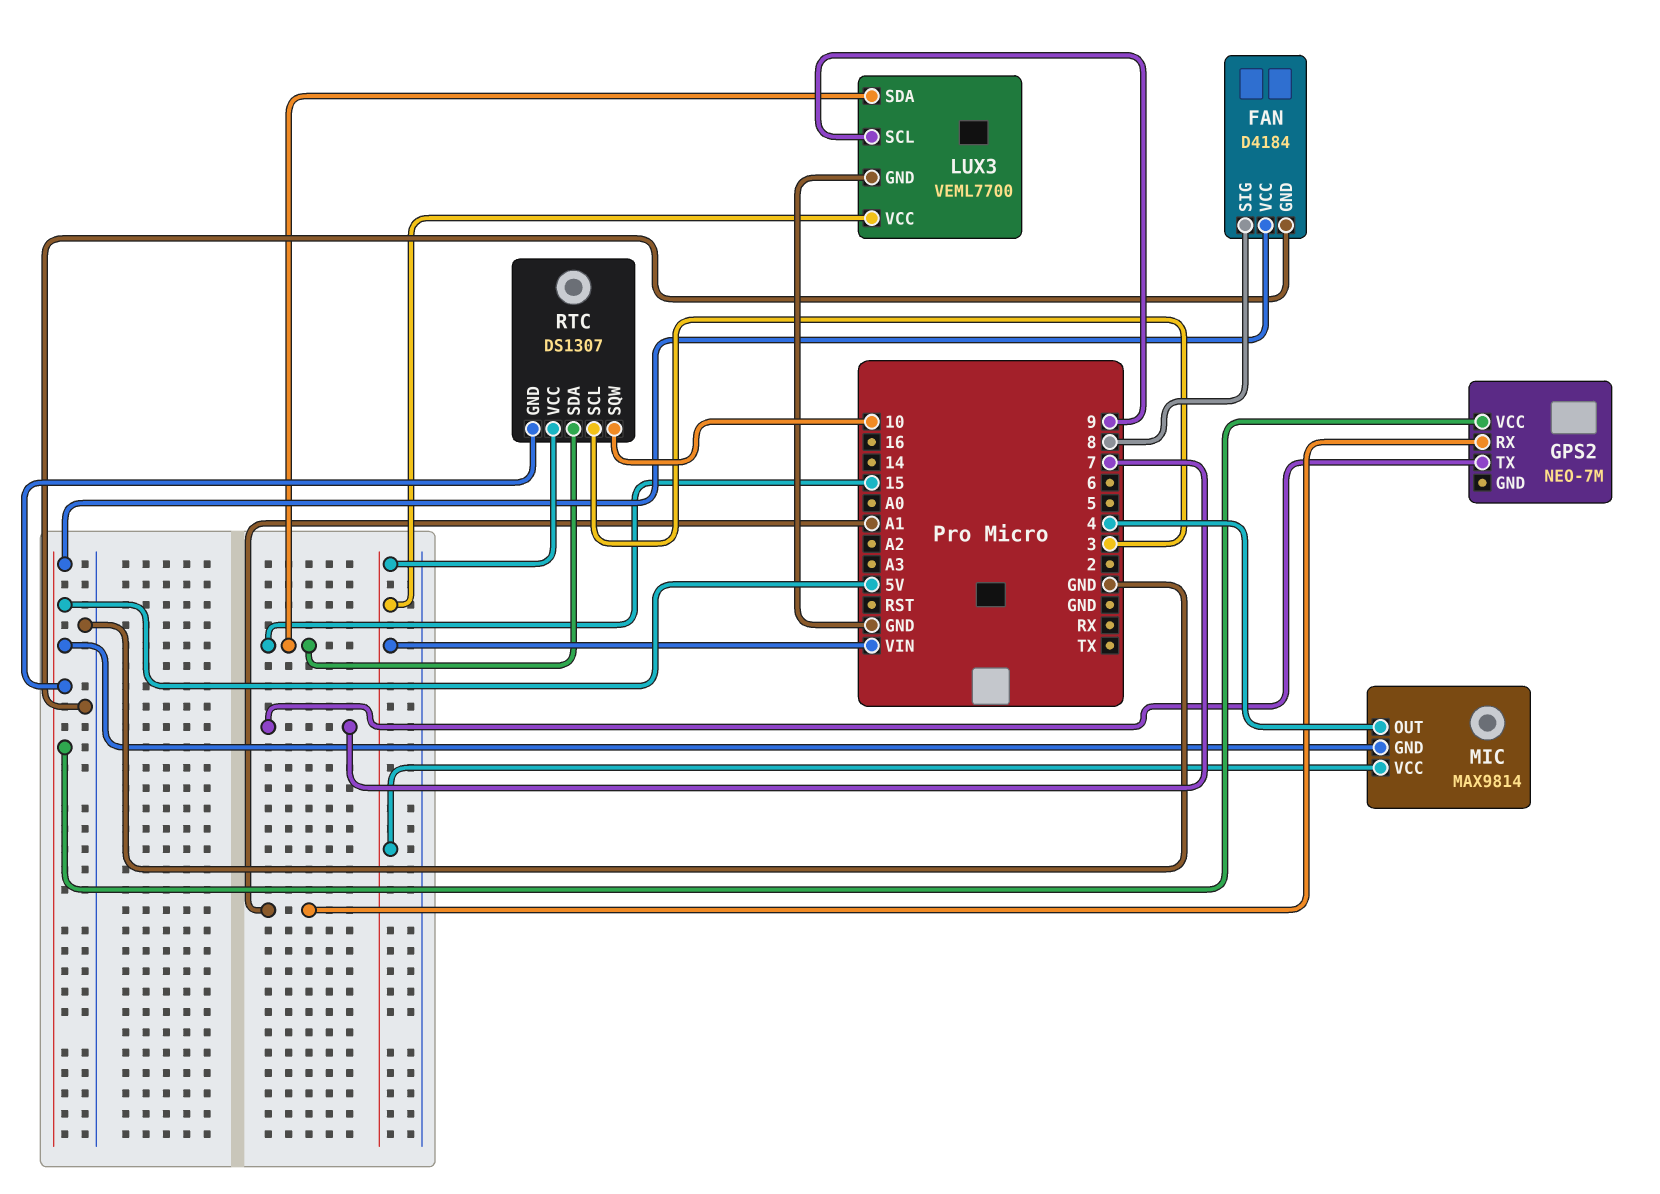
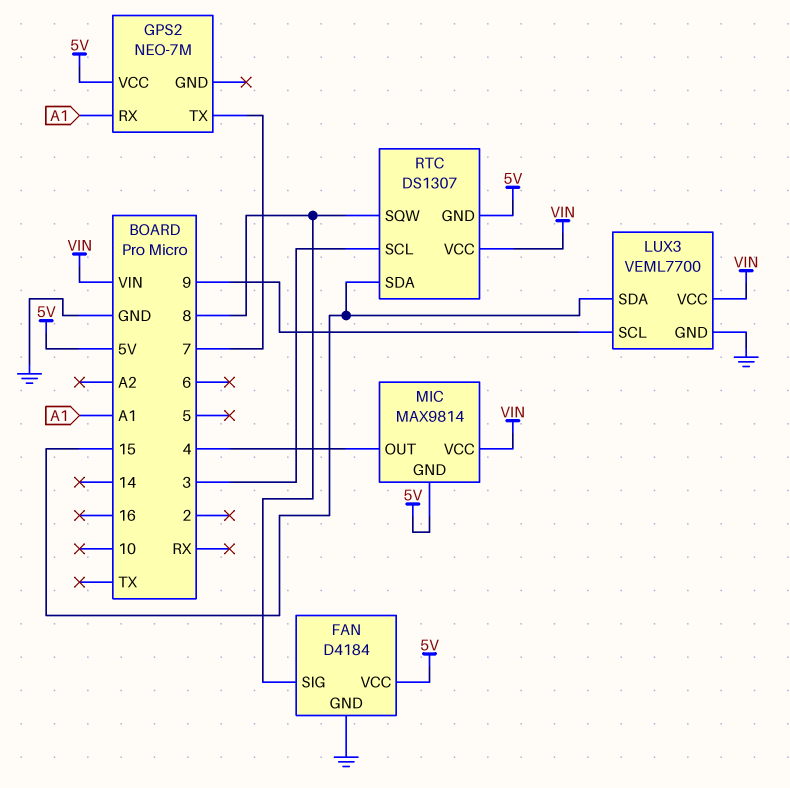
RTC pin SQW: 10 -> 8

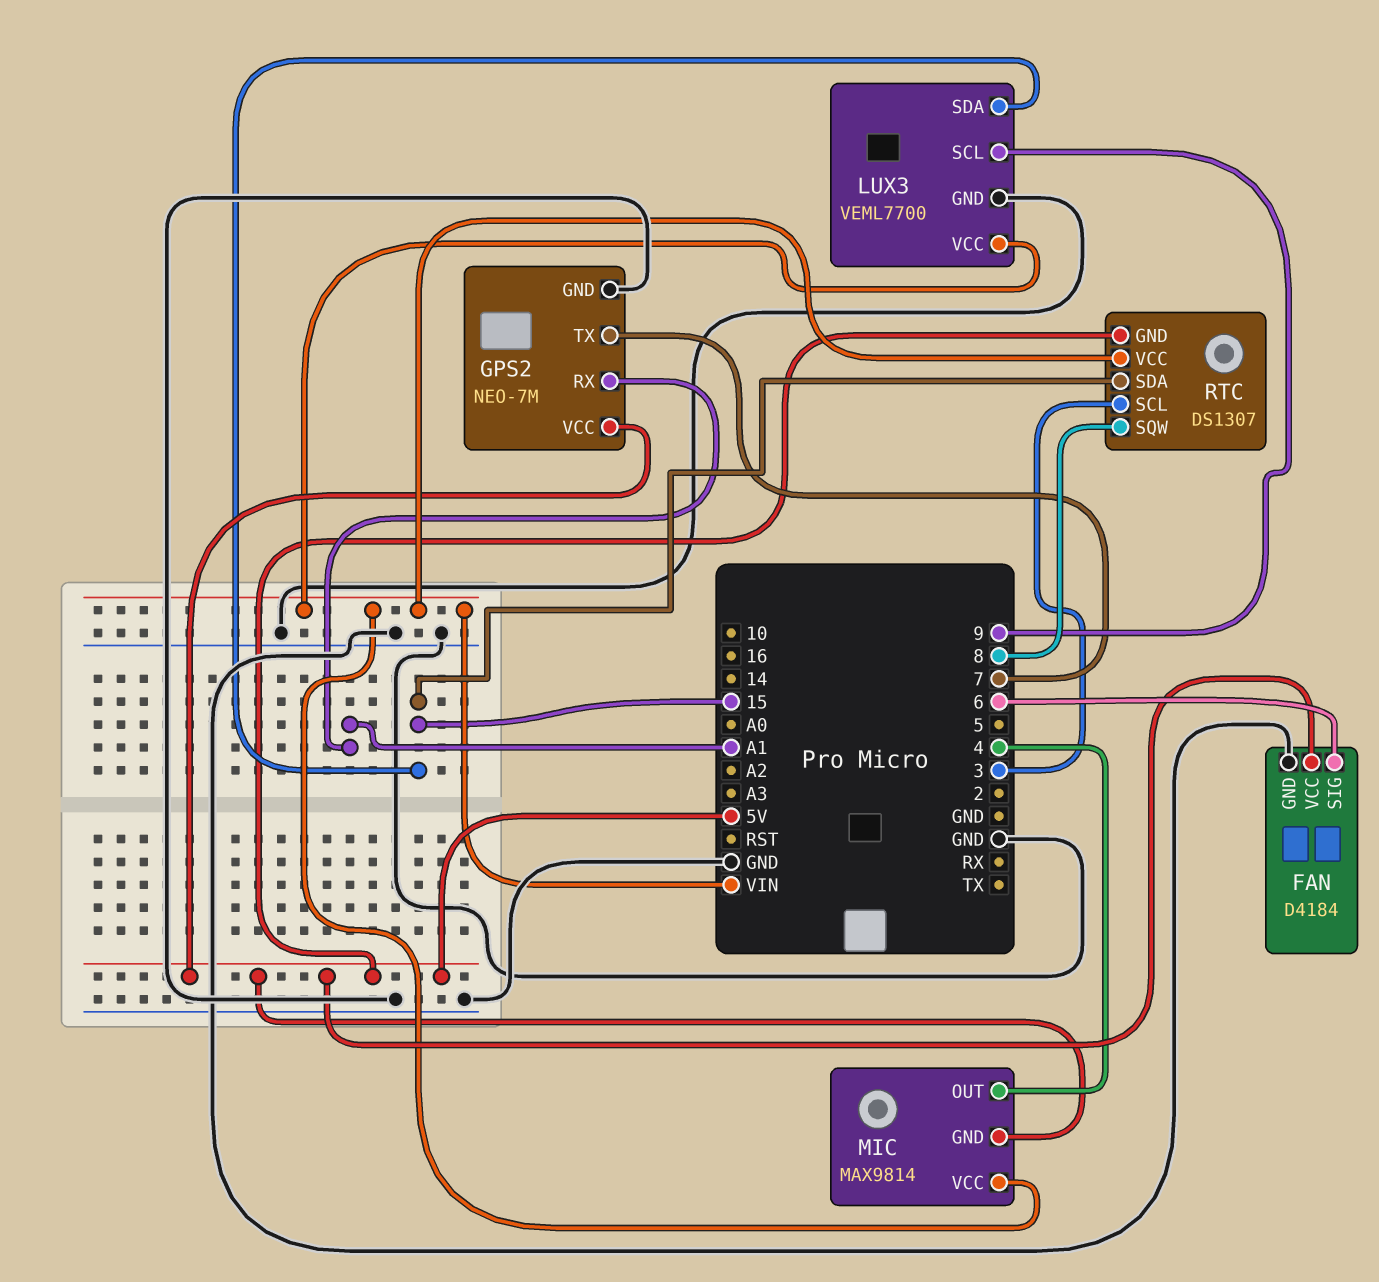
FAN pin SIG: 8 -> 6
GPS2 pin GND: none -> GND

